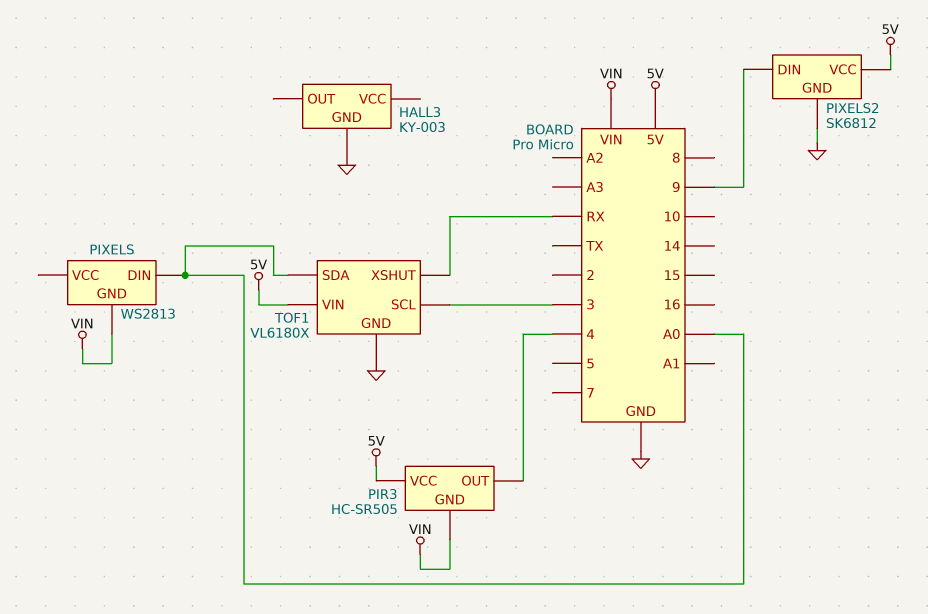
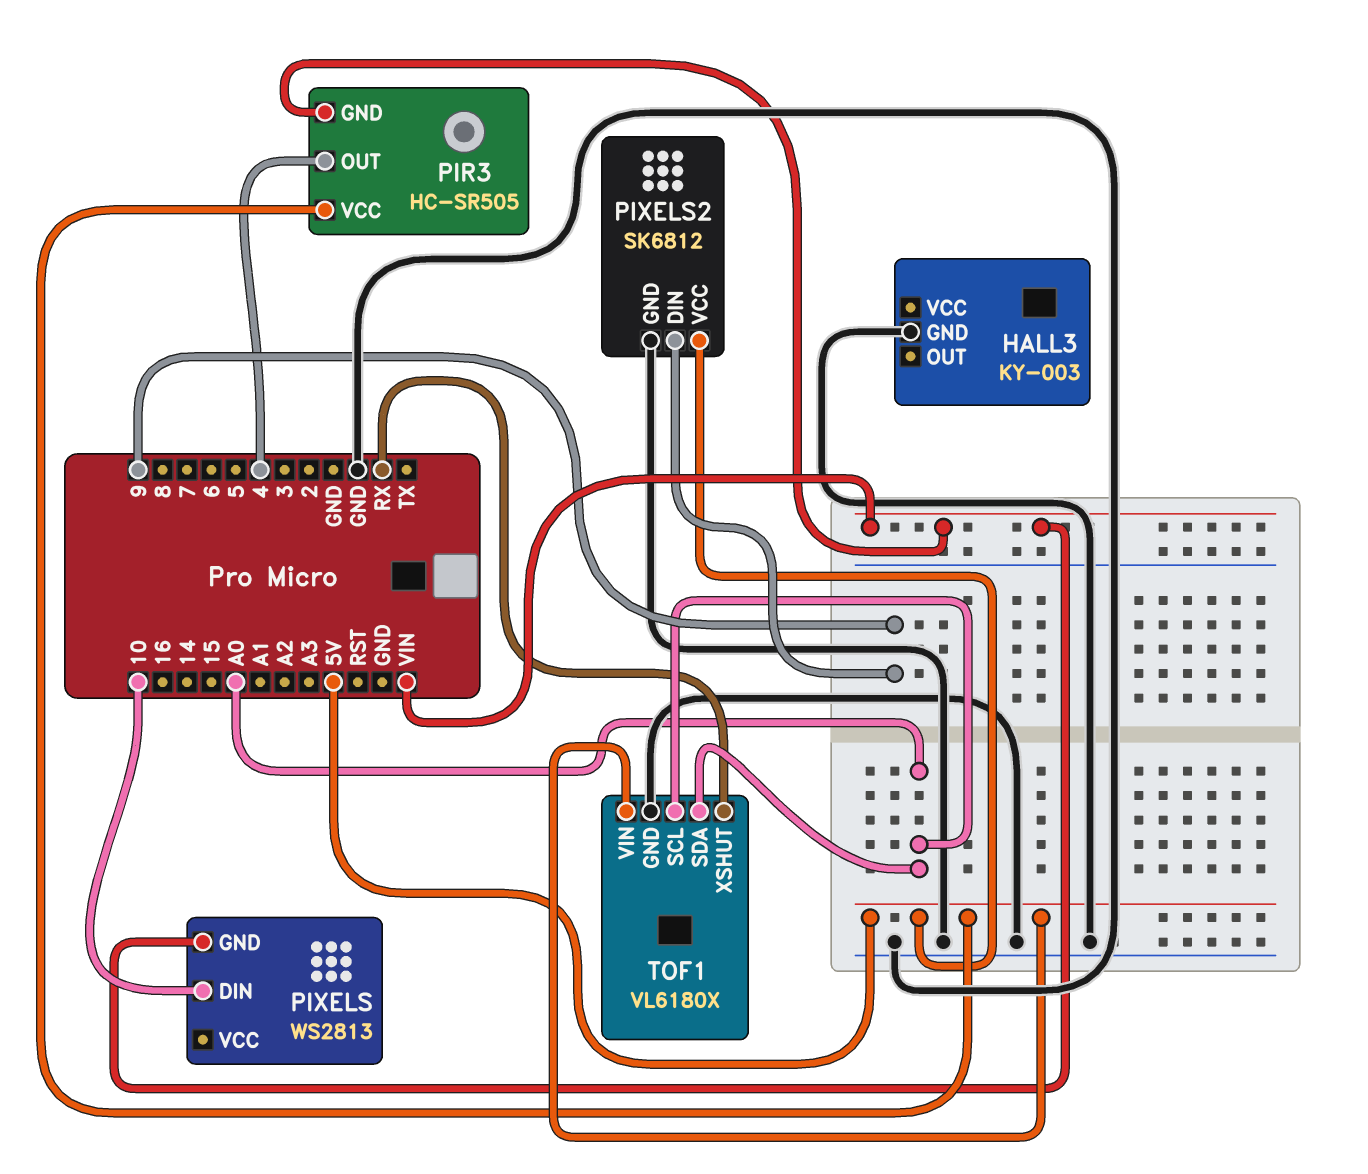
PIXELS pin DIN: A0 -> 10
TOF1 pin SCL: 3 -> A0

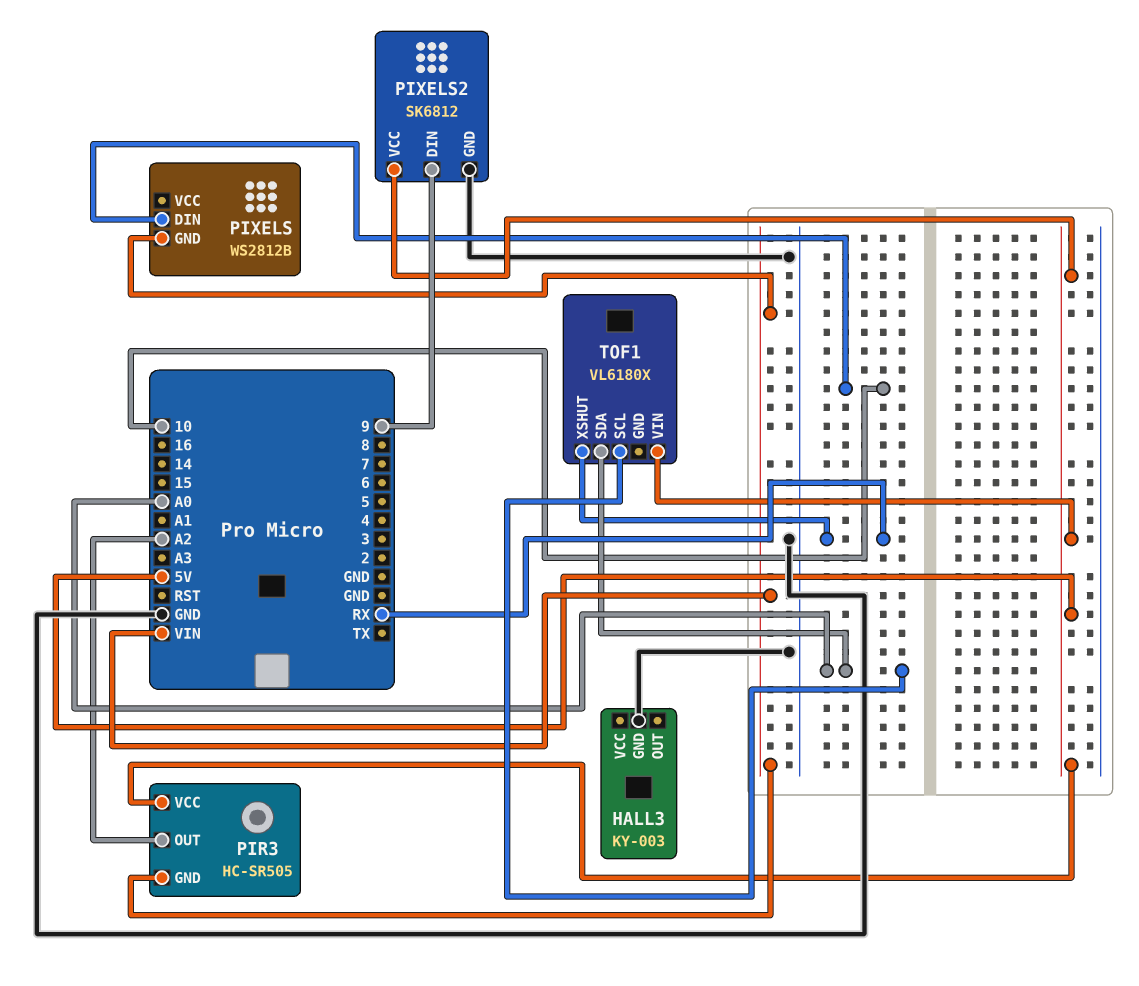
PIR3 pin OUT: 4 -> A2
PIXELS: WS2813 -> WS2812B
TOF1 pin GND: GND -> none

